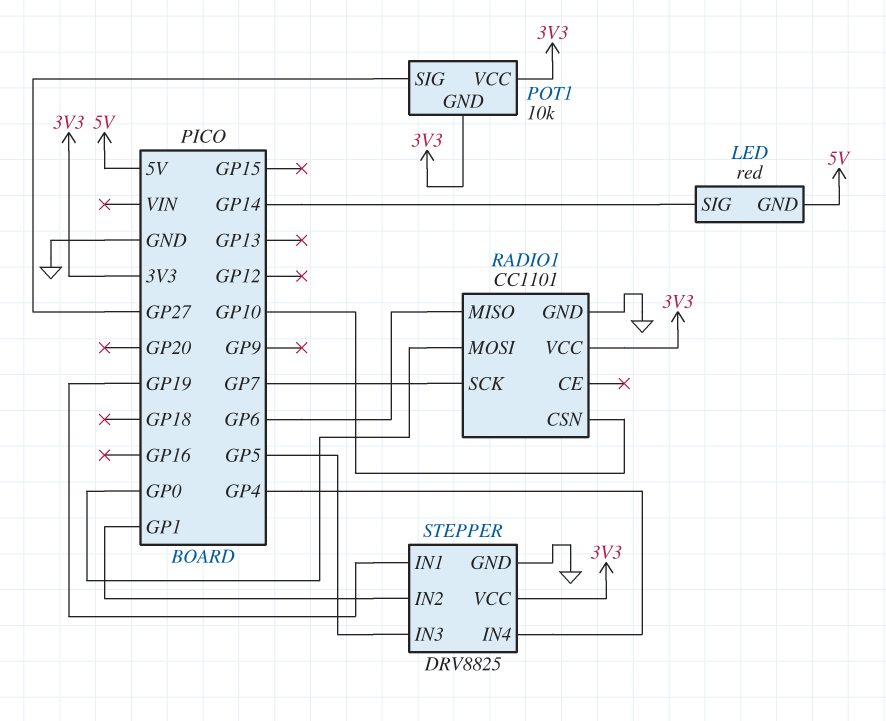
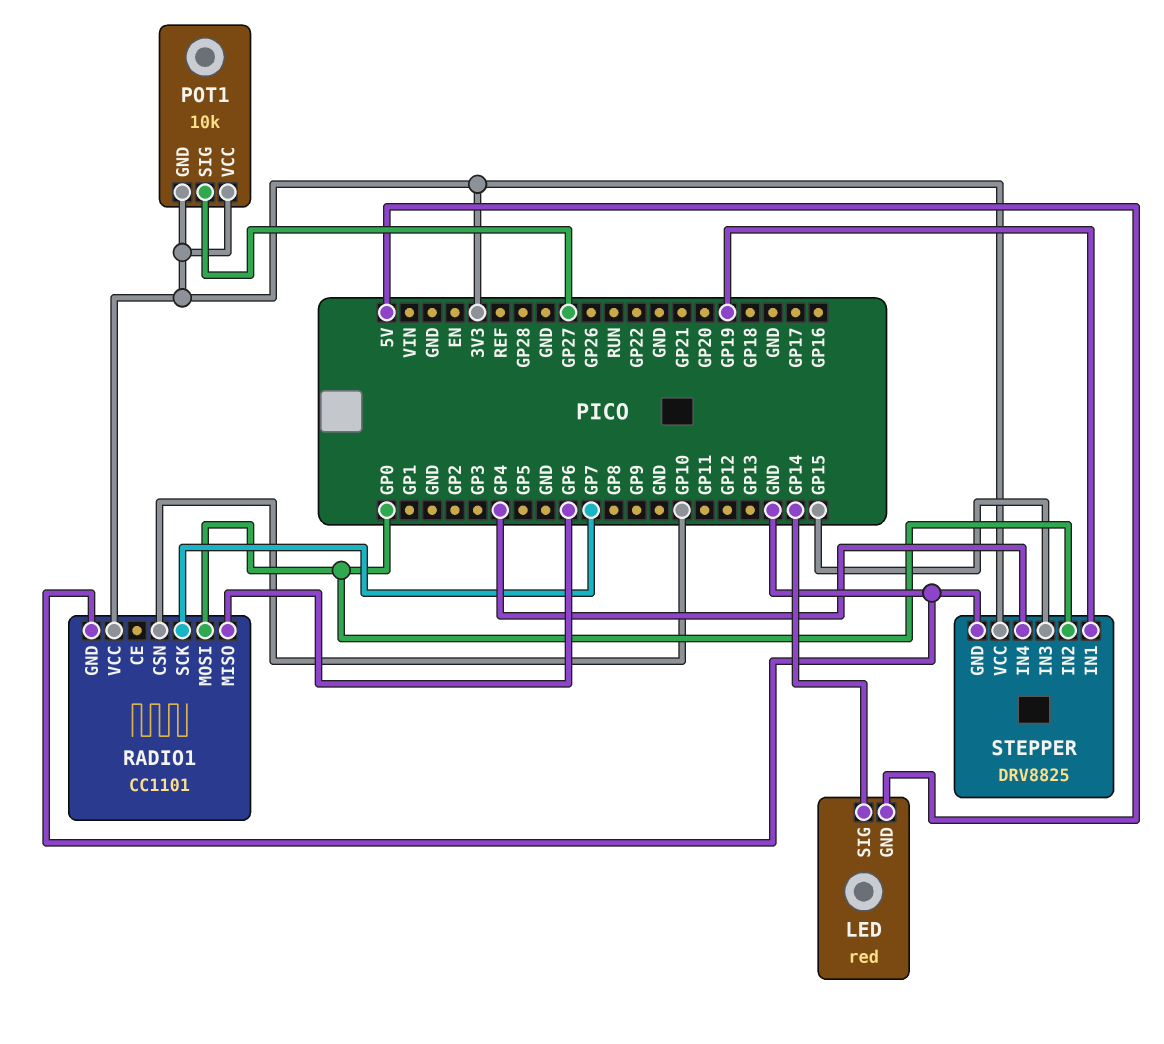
STEPPER pin IN2: GP1 -> GP0
STEPPER pin IN3: GP5 -> GP15

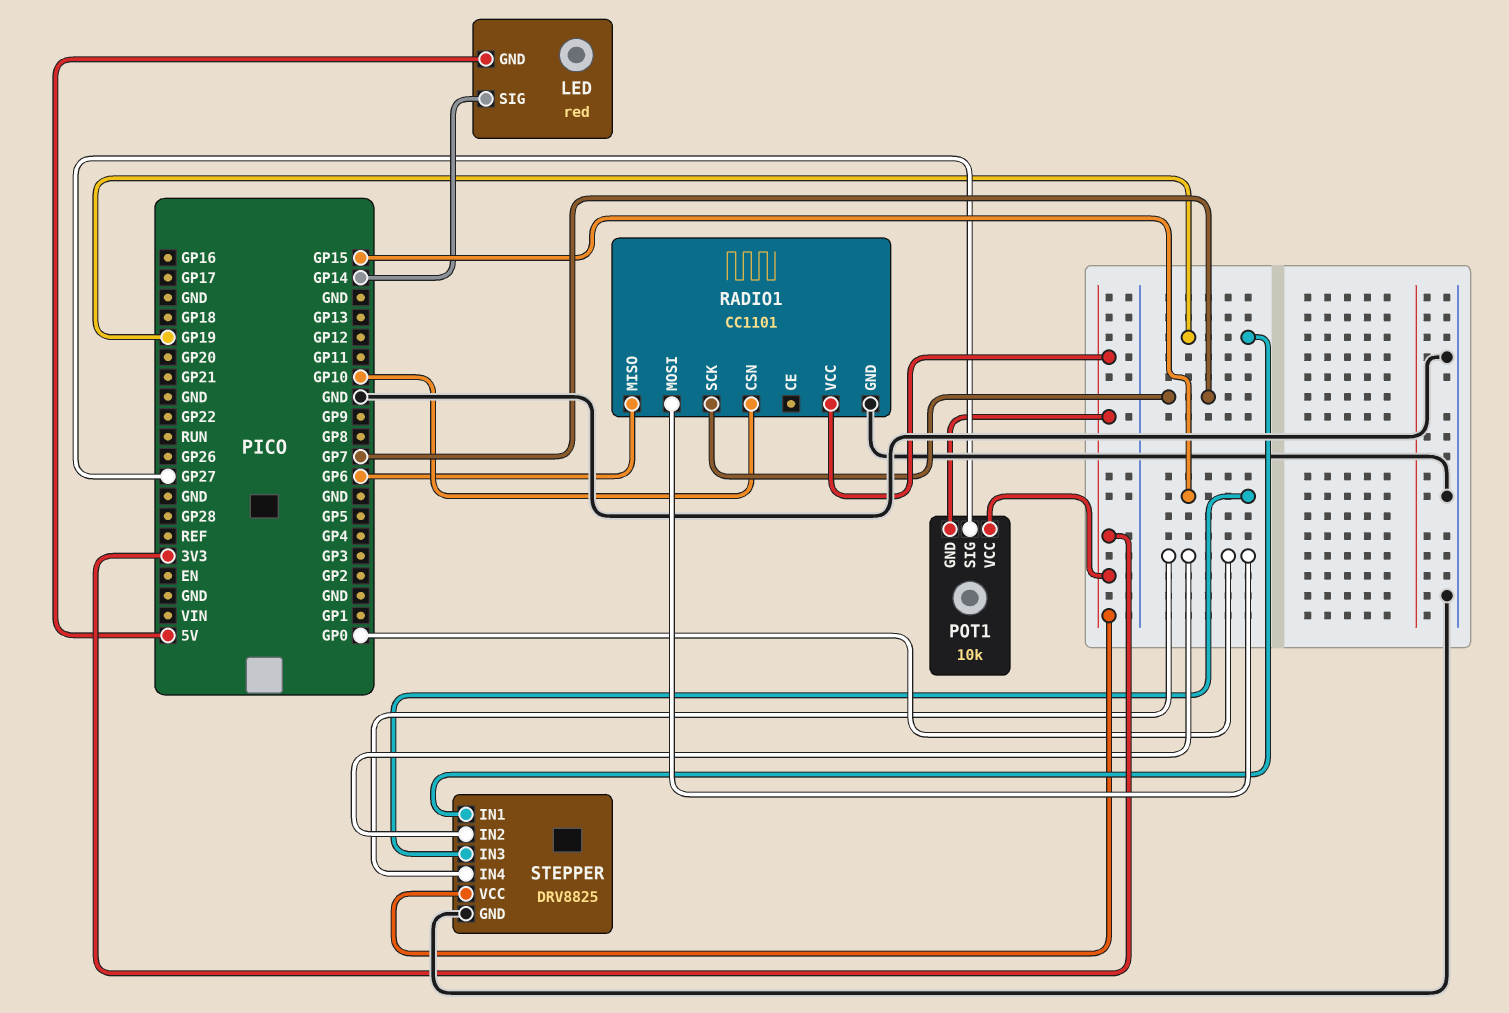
STEPPER pin IN4: GP4 -> GP0

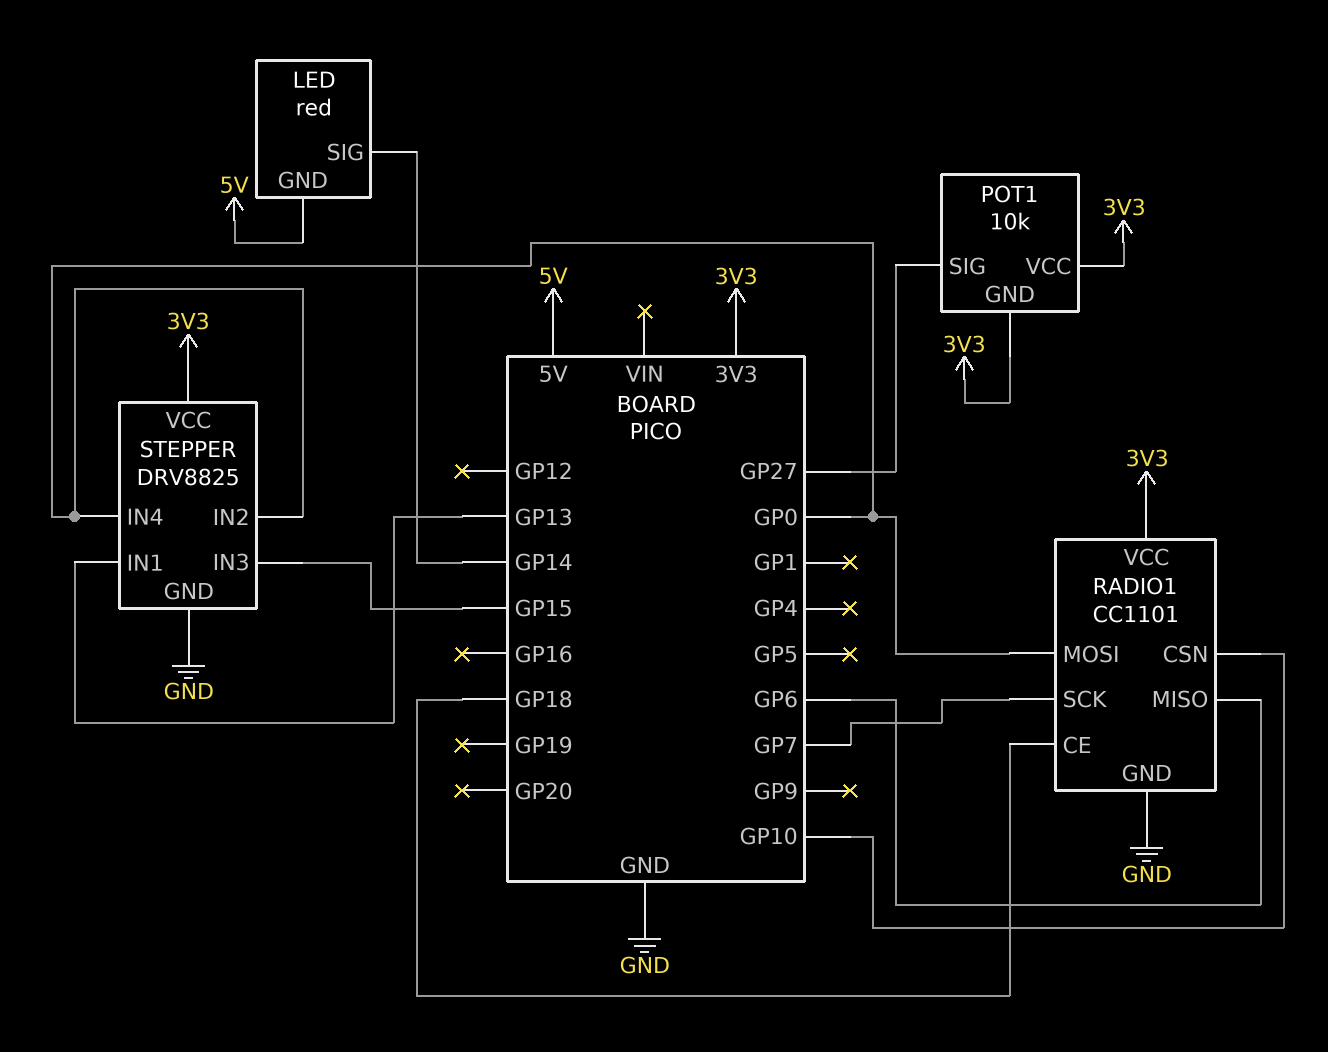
RADIO1 pin CE: none -> GP18
STEPPER pin IN1: GP19 -> GP13

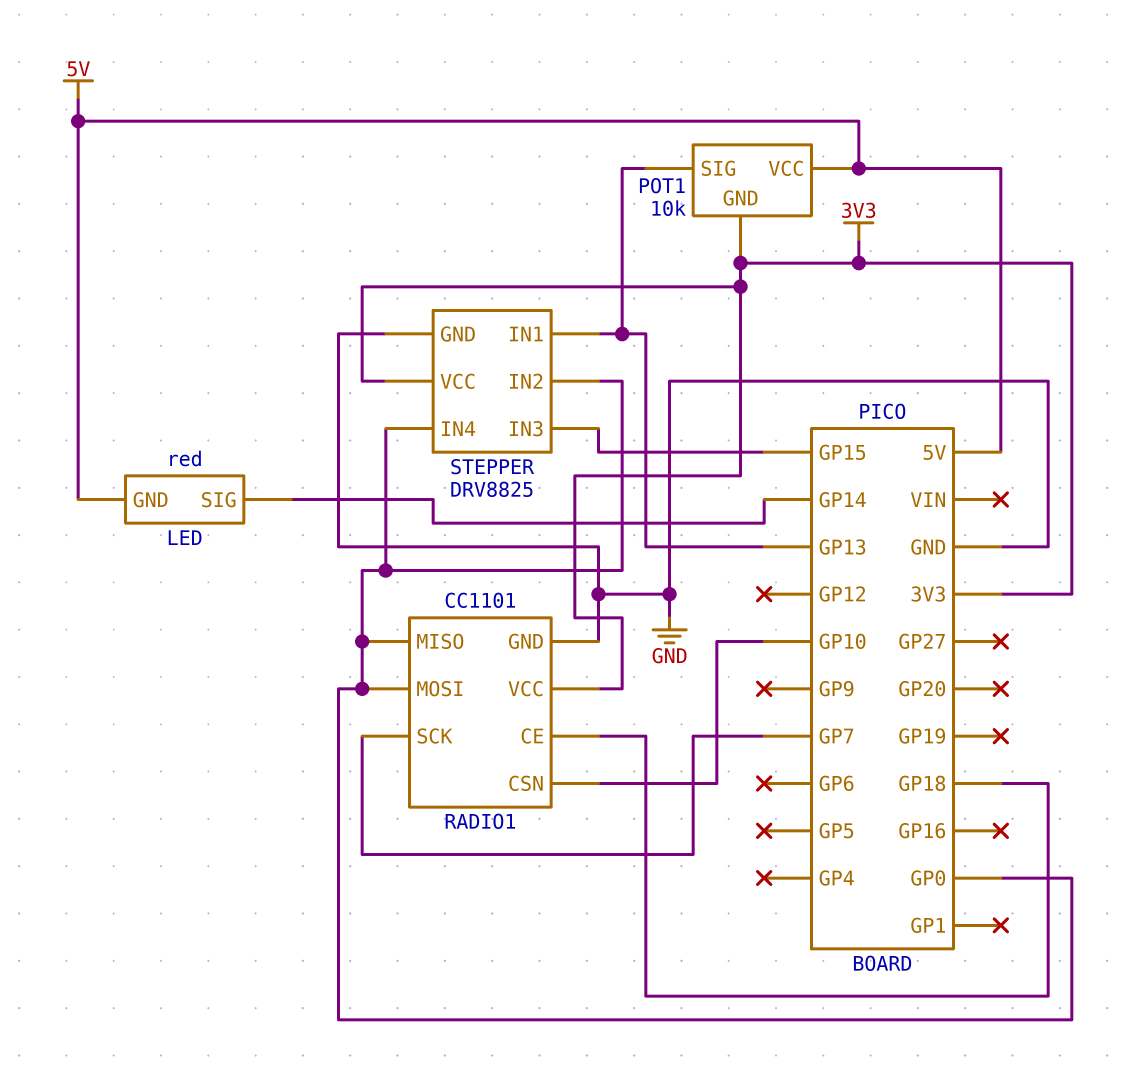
POT1 pin SIG: GP27 -> GP13
POT1 pin VCC: 3V3 -> 5V
RADIO1 pin MISO: GP6 -> GP0

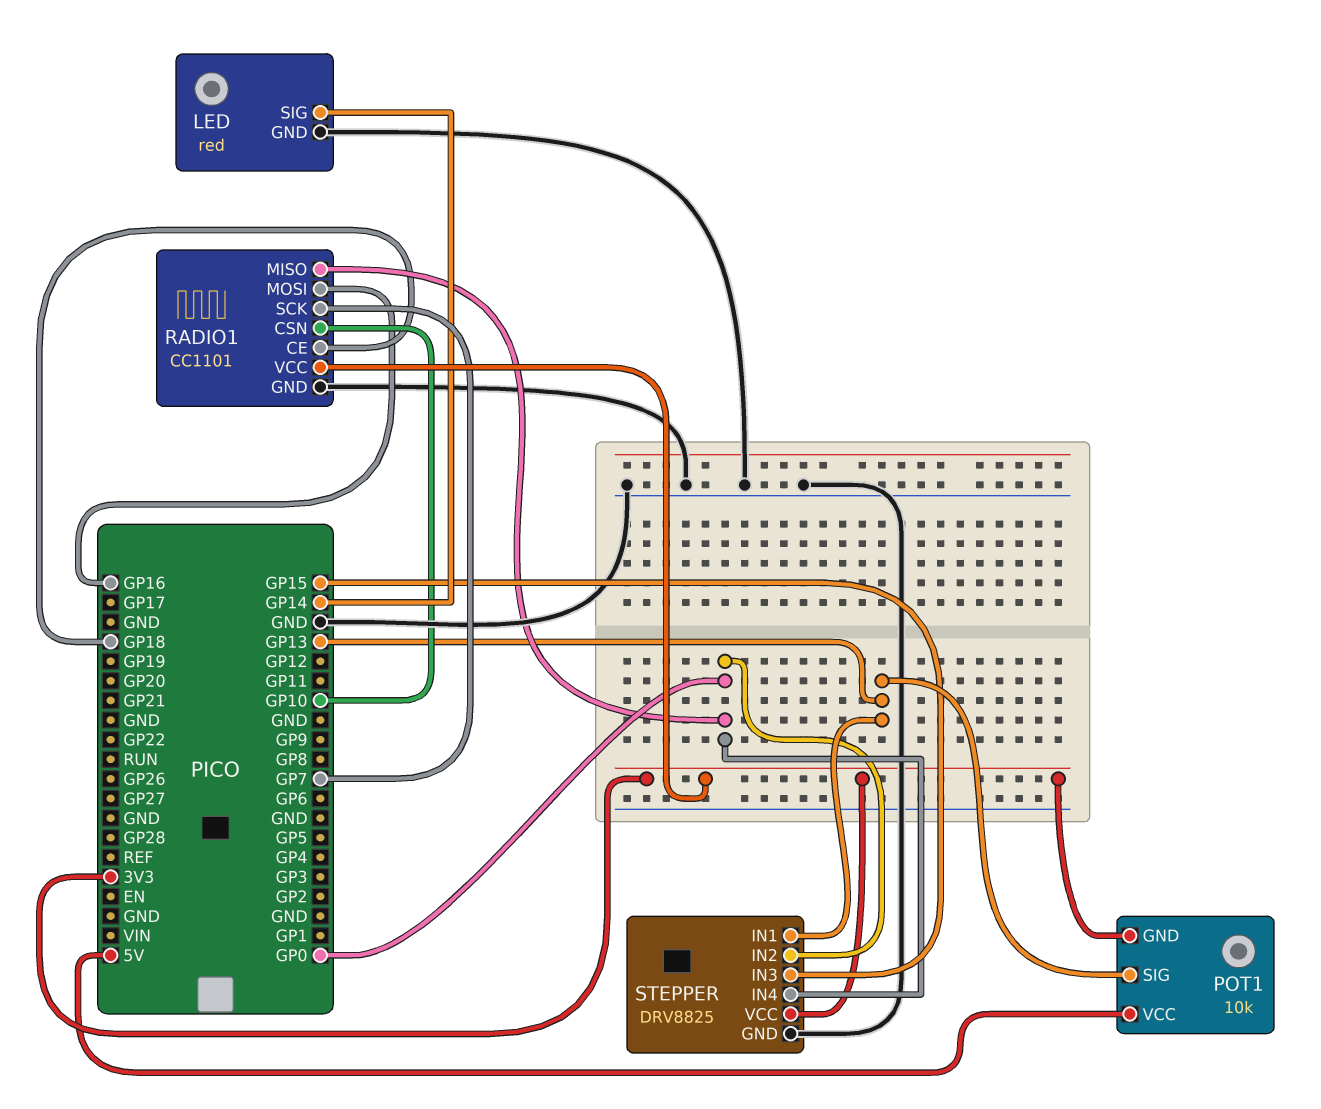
LED pin GND: 5V -> GND
RADIO1 pin MOSI: GP0 -> GP16

